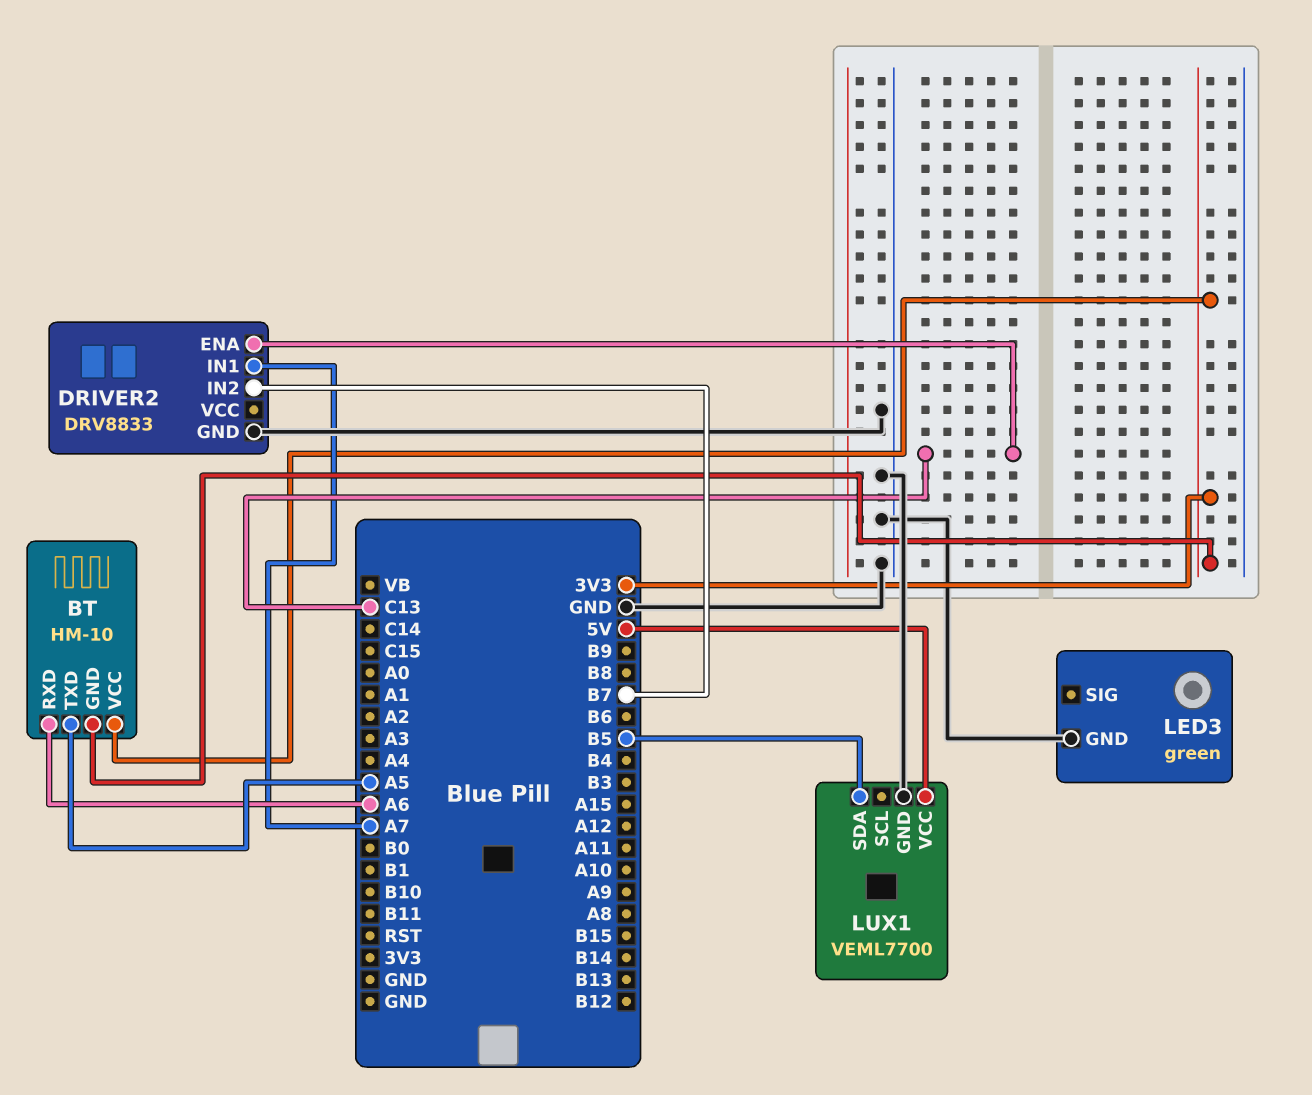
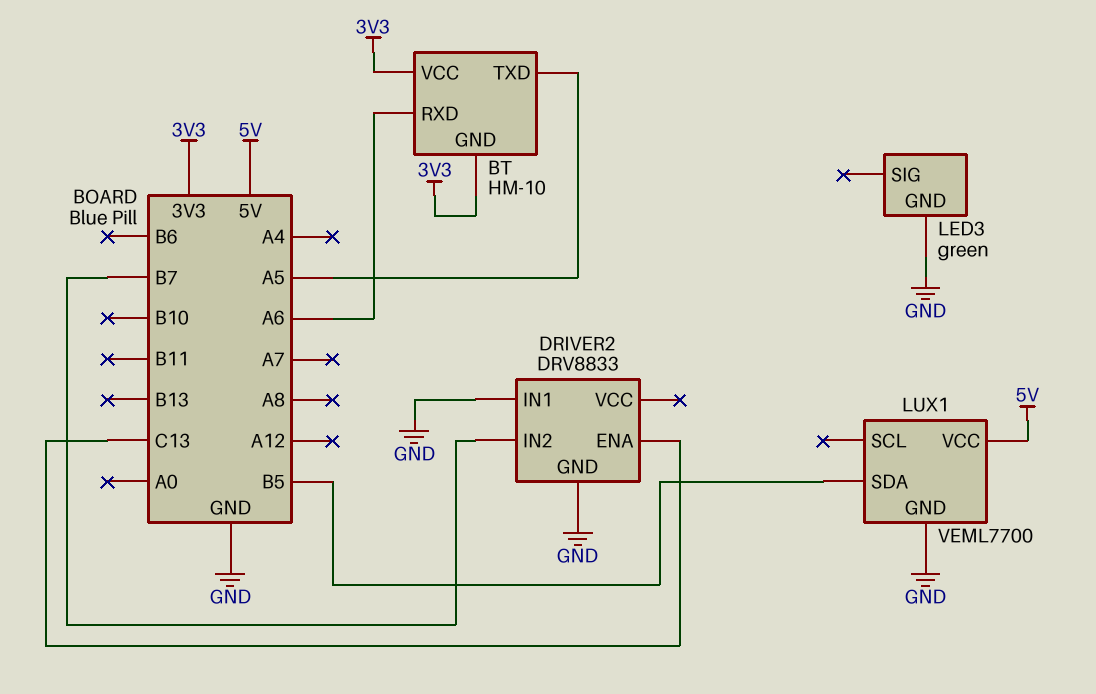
DRIVER2 pin IN1: A7 -> GND

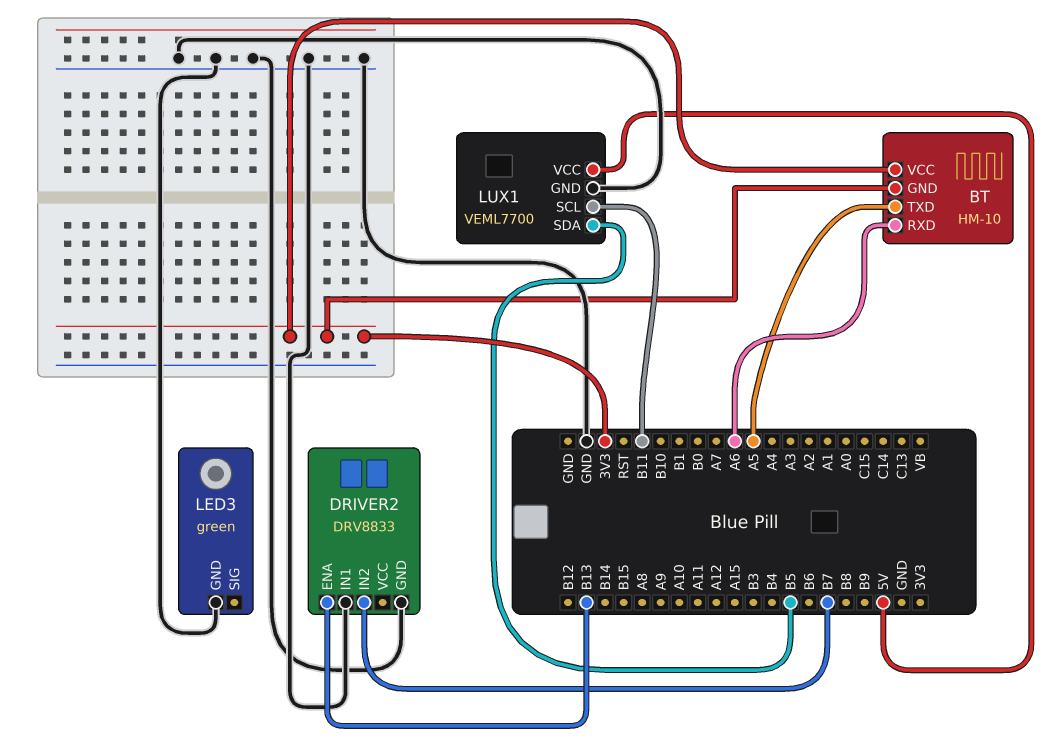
DRIVER2 pin ENA: C13 -> B13
LUX1 pin SCL: none -> B11

